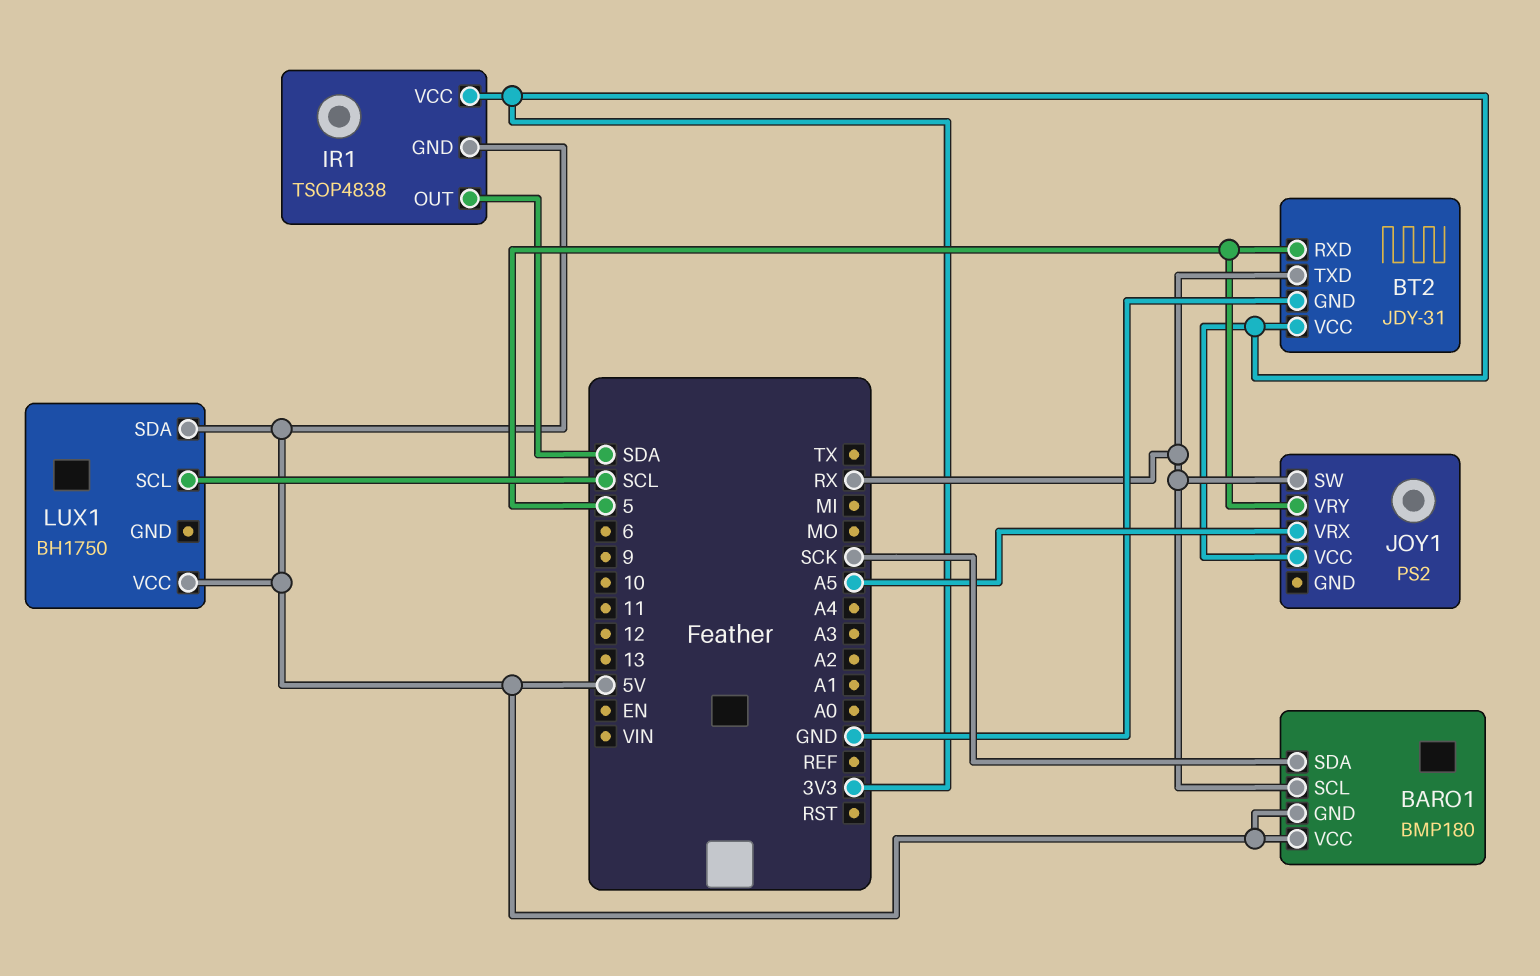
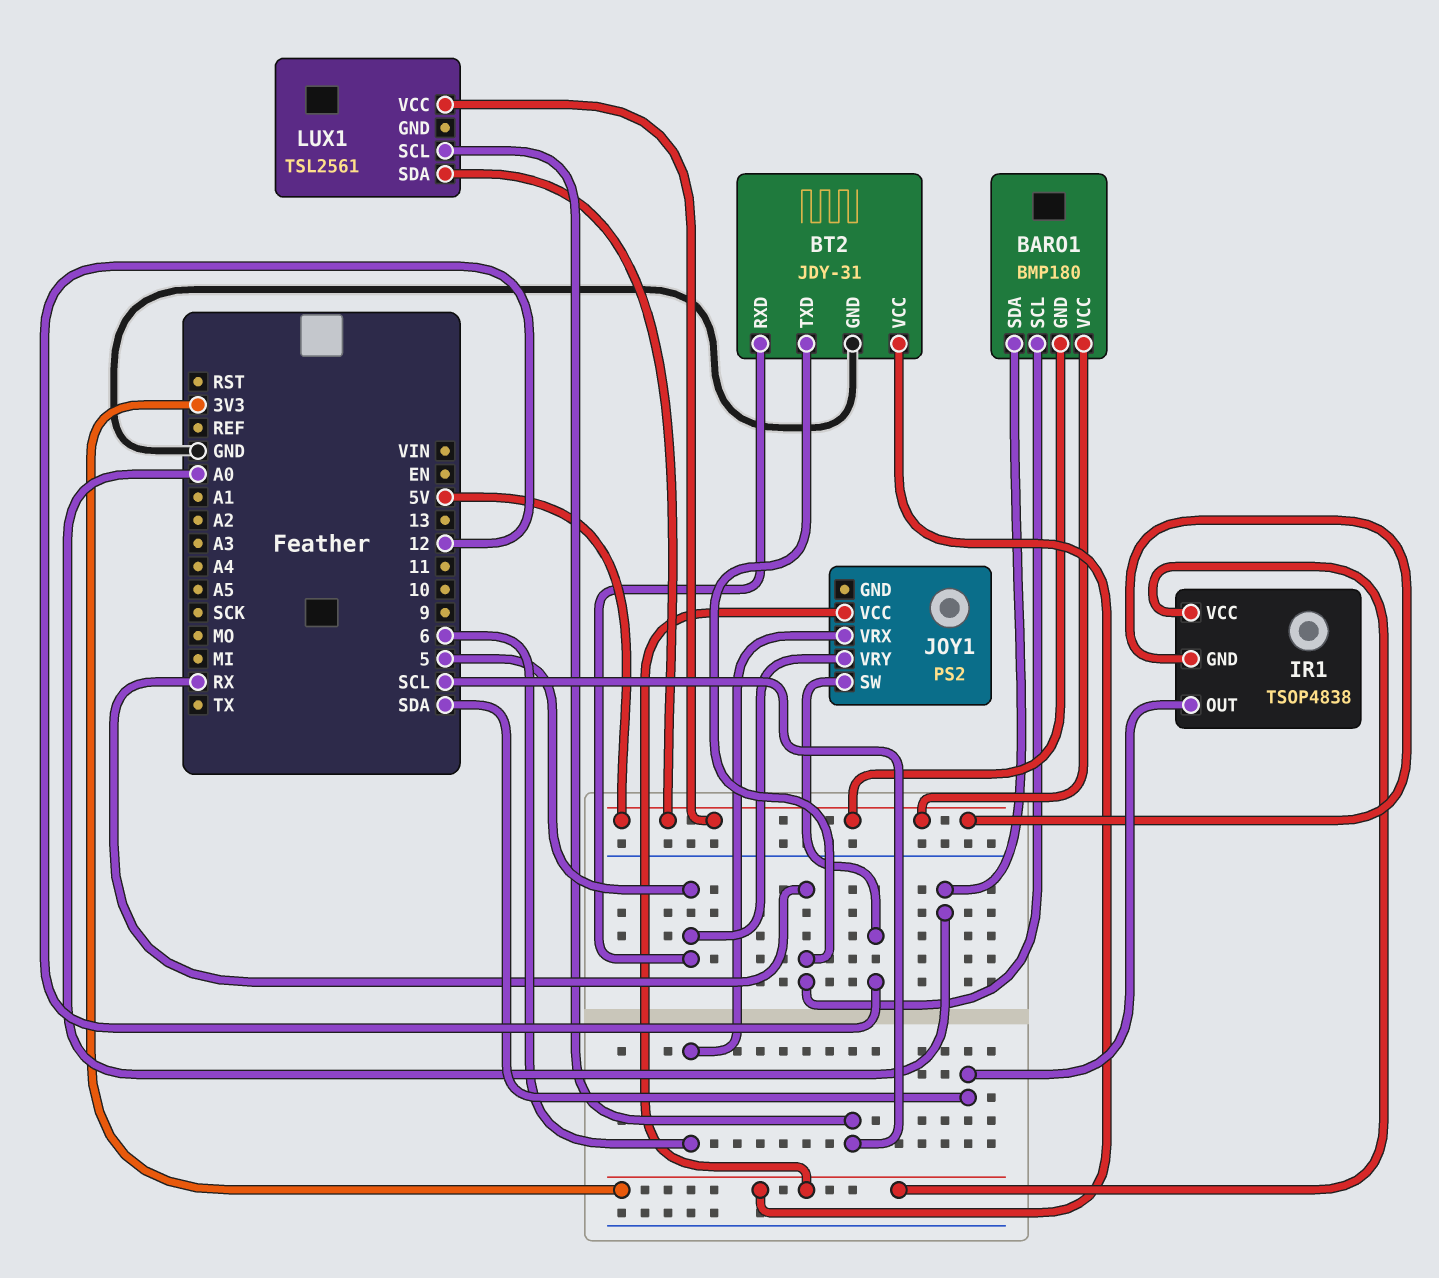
BARO1 pin SDA: SCK -> A0
JOY1 pin SW: RX -> 12
JOY1 pin VRX: A5 -> 6
LUX1: BH1750 -> TSL2561

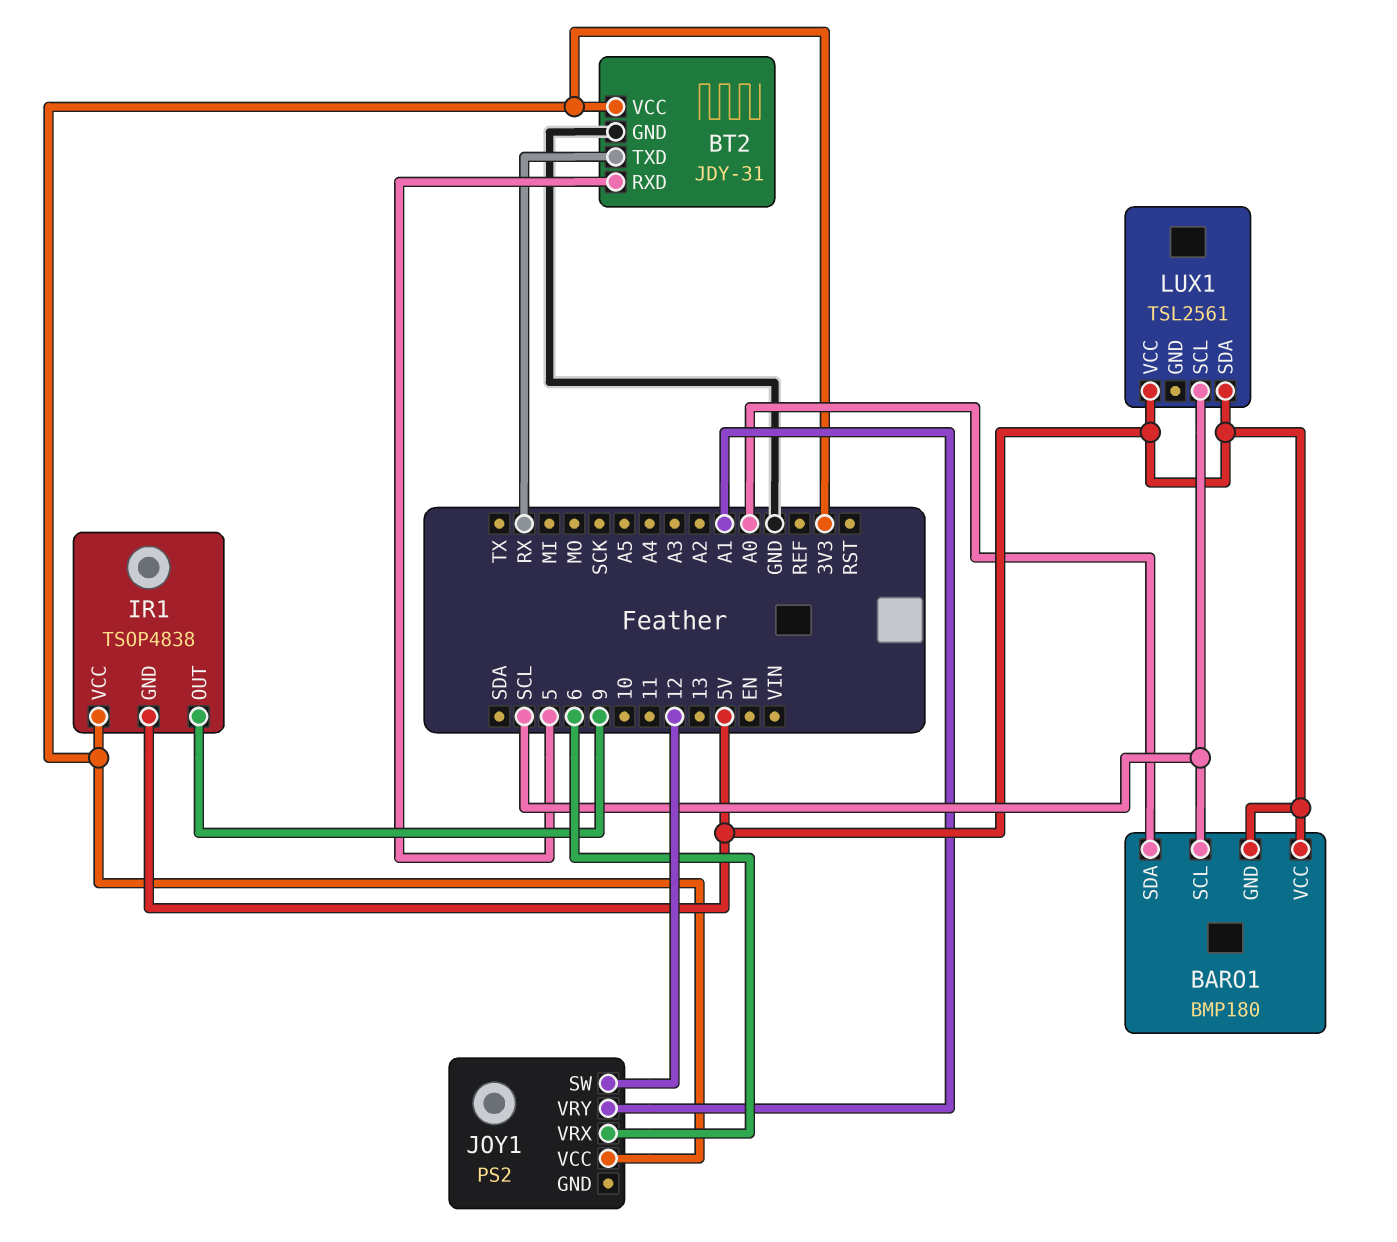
BARO1 pin SCL: RX -> SCL
IR1 pin OUT: SDA -> 9
JOY1 pin VRY: 5 -> A1

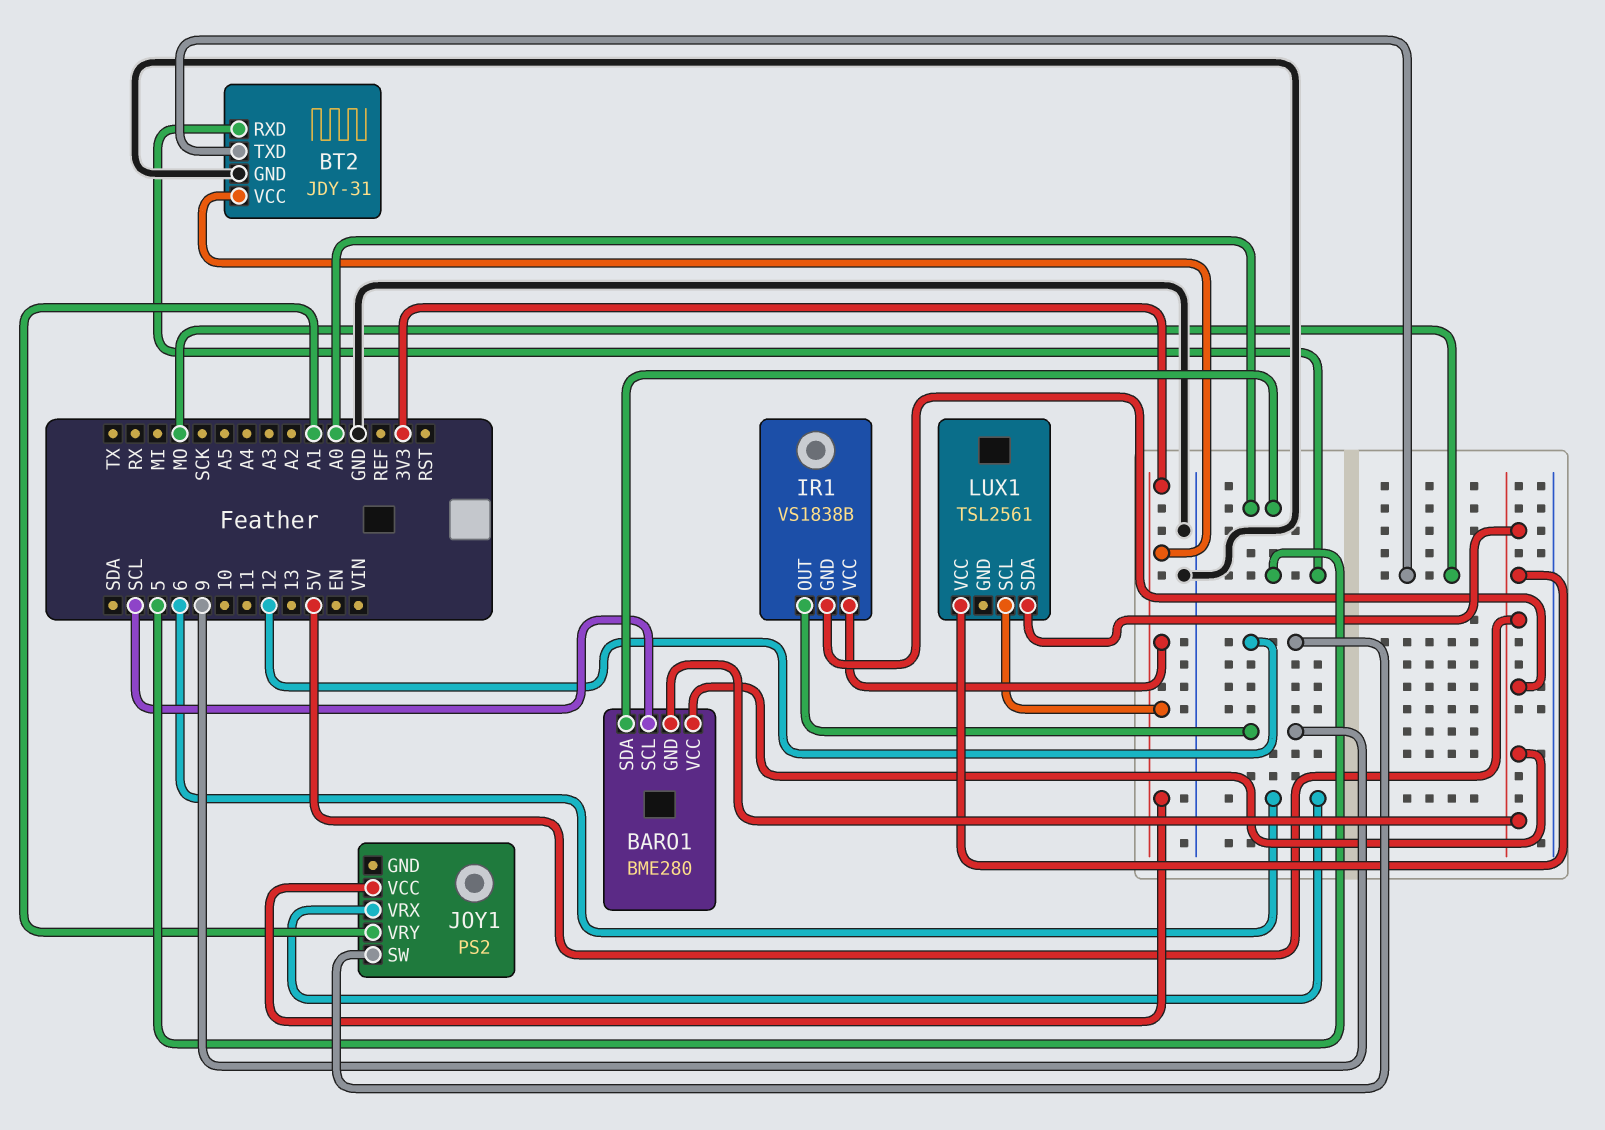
BARO1: BMP180 -> BME280
BT2 pin TXD: RX -> MO
IR1: TSOP4838 -> VS1838B
LUX1 pin SCL: SCL -> 3V3

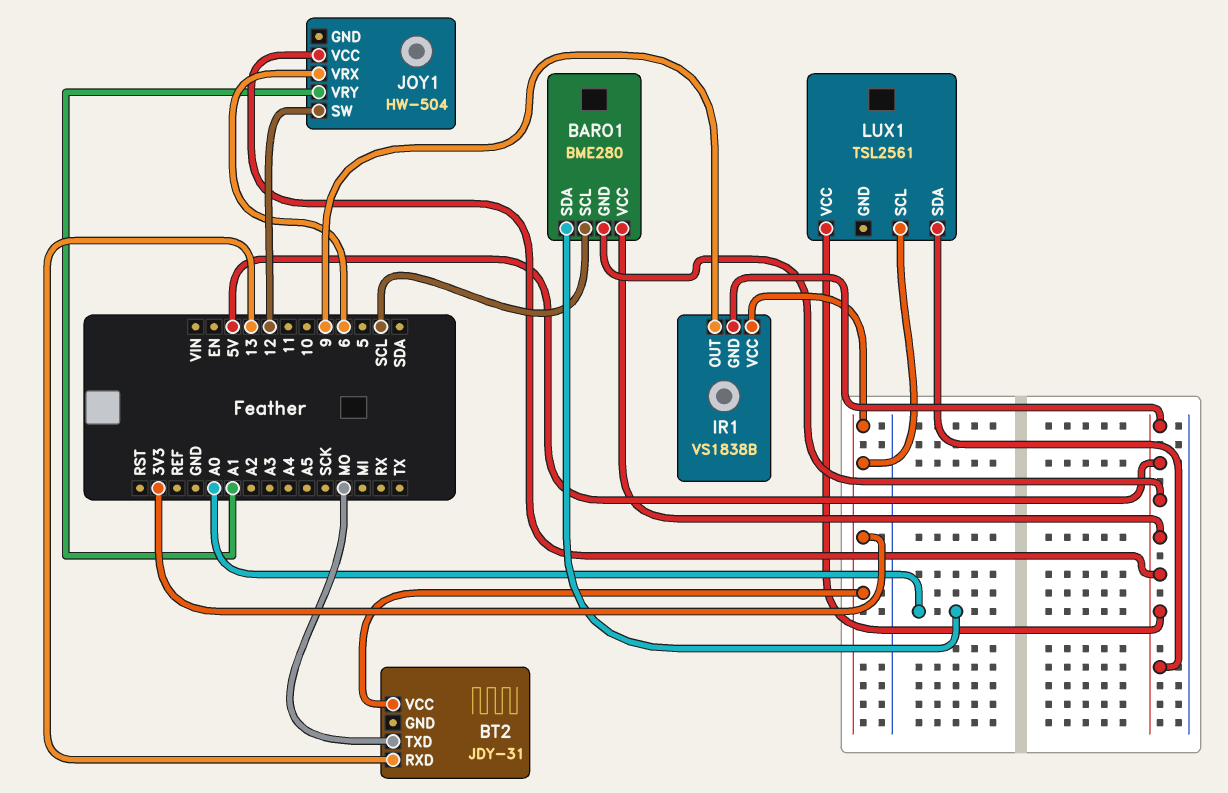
BT2 pin GND: GND -> none
BT2 pin RXD: 5 -> 13
JOY1: PS2 -> HW-504
JOY1 pin VCC: 3V3 -> 5V

